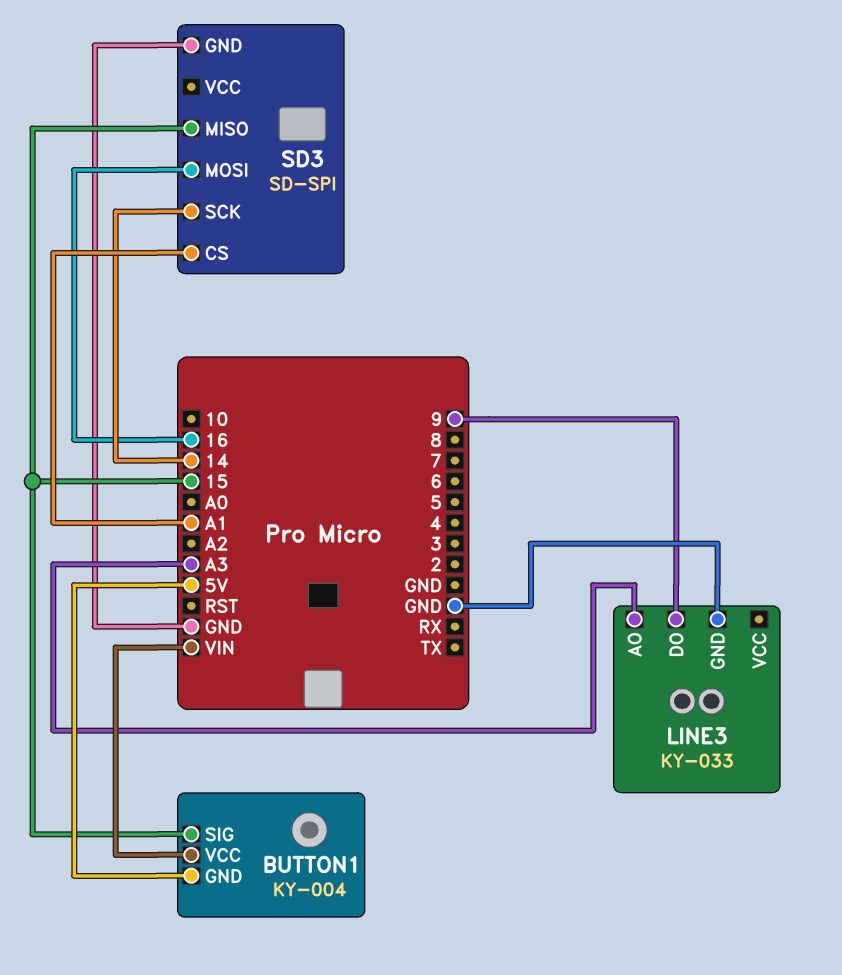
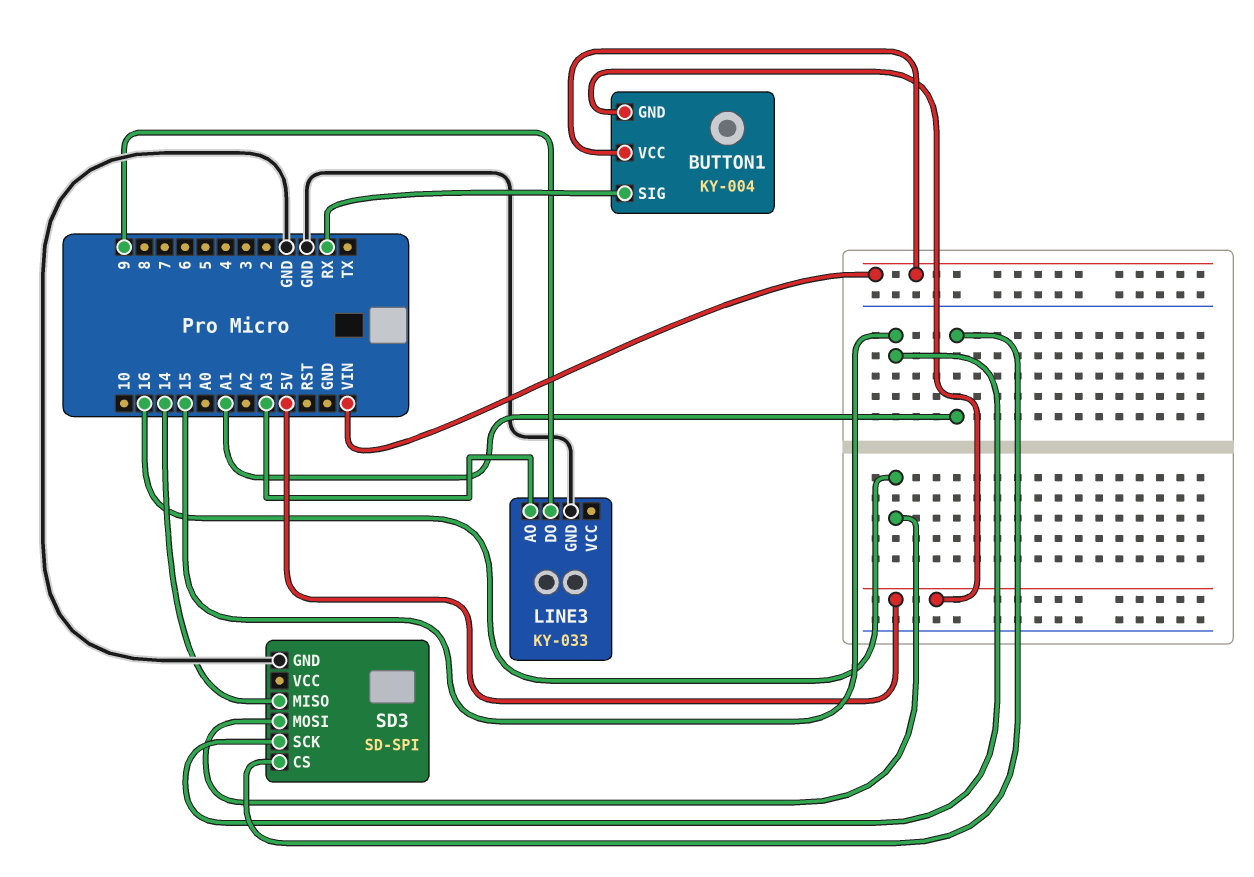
BUTTON1 pin SIG: 15 -> RX
SD3 pin MISO: 15 -> 14
SD3 pin SCK: 14 -> 15

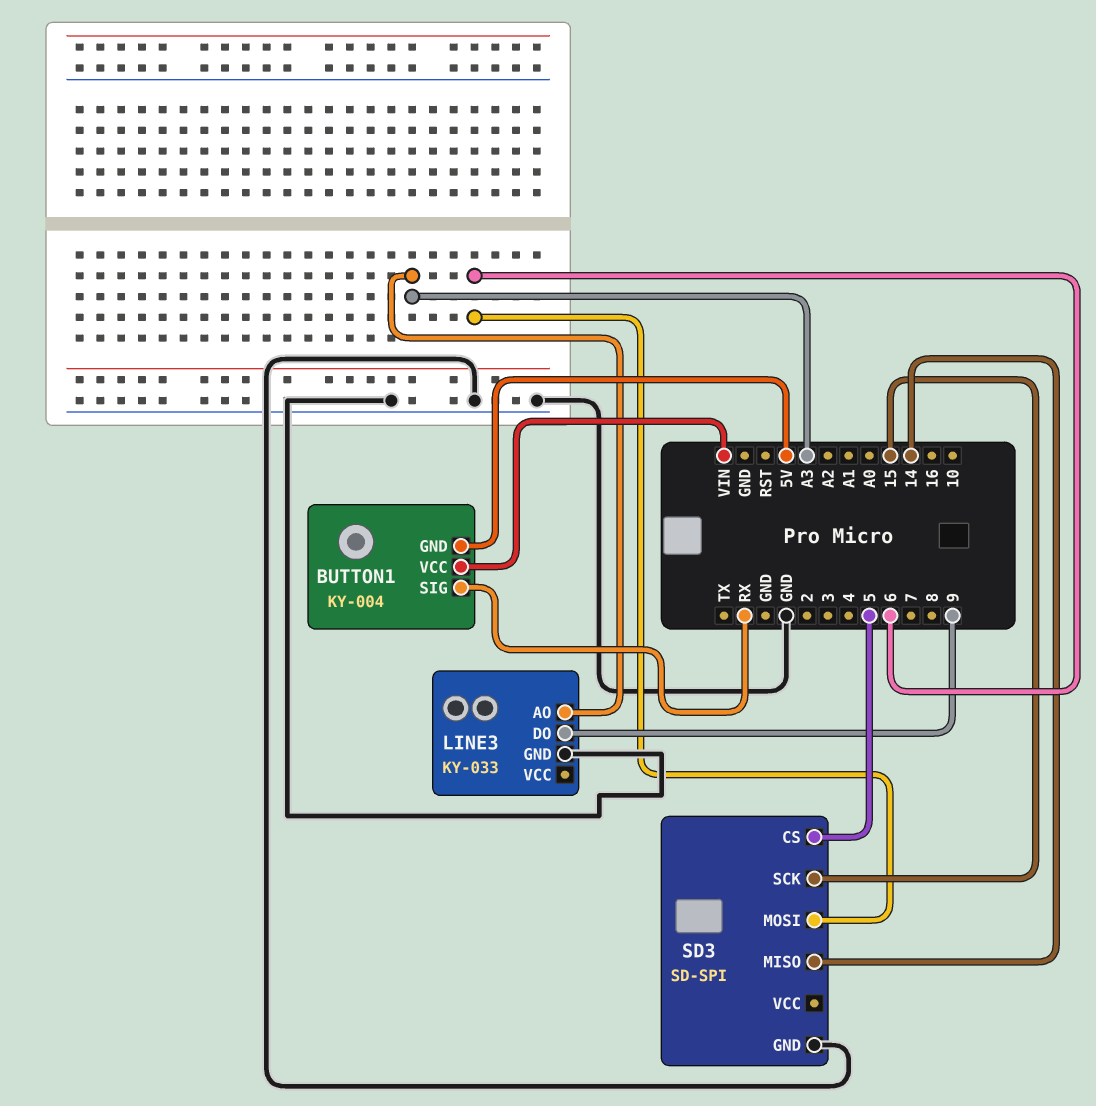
SD3 pin CS: A1 -> 5
SD3 pin MOSI: 16 -> 6

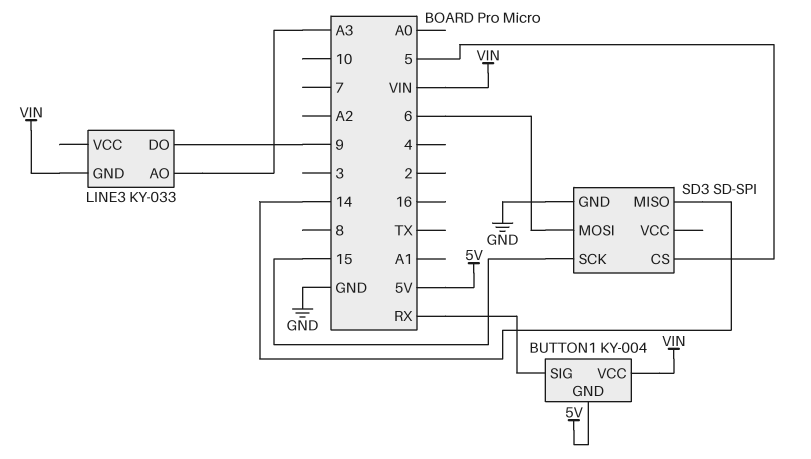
LINE3 pin GND: GND -> VIN

